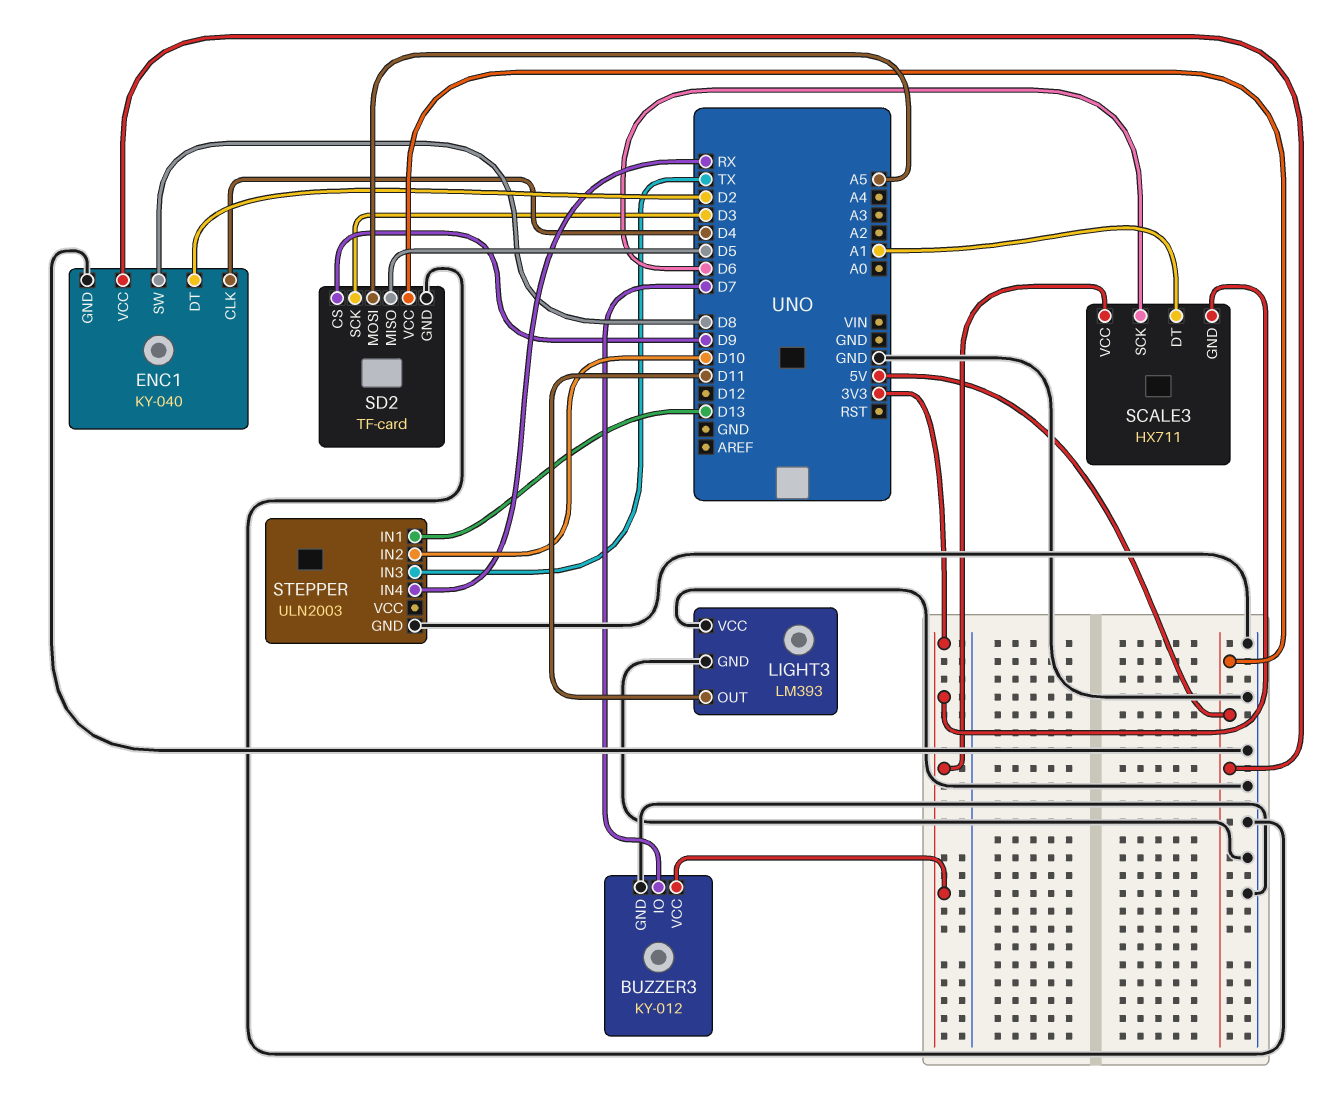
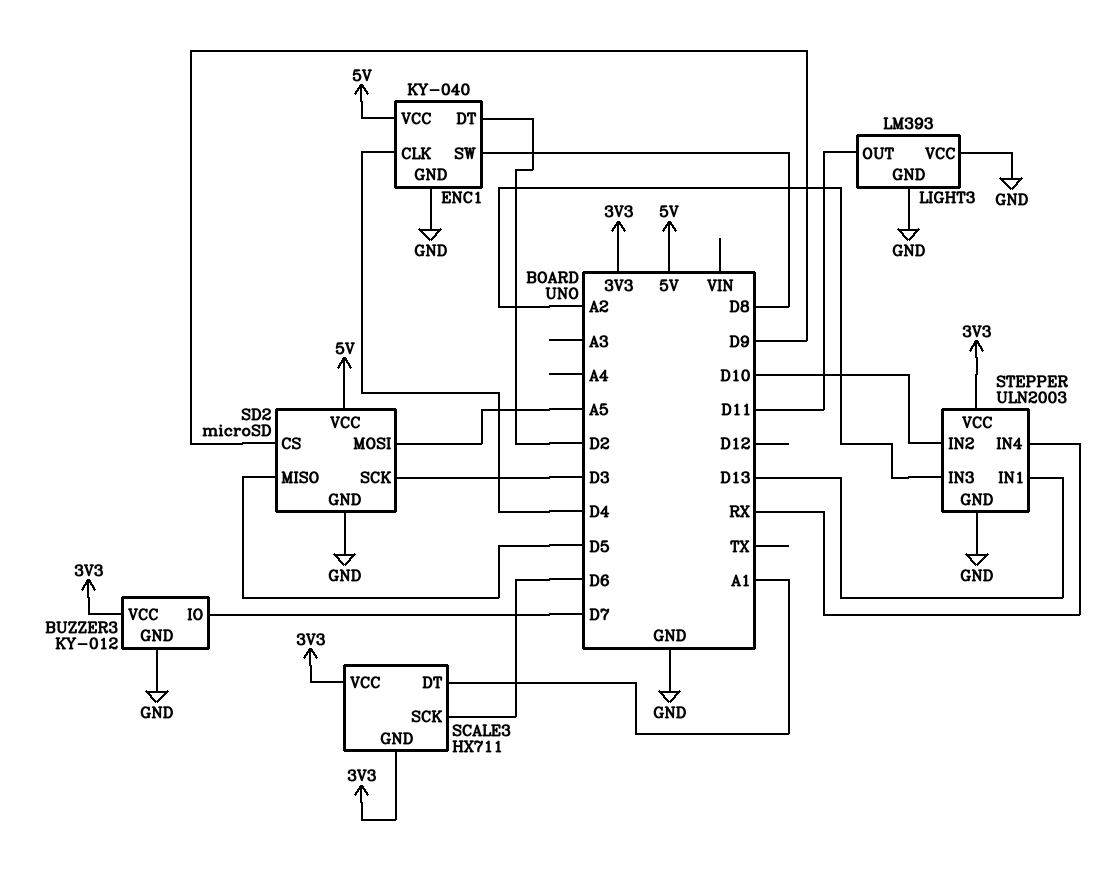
SD2: TF-card -> microSD
STEPPER pin IN3: TX -> A2
STEPPER pin VCC: none -> 3V3

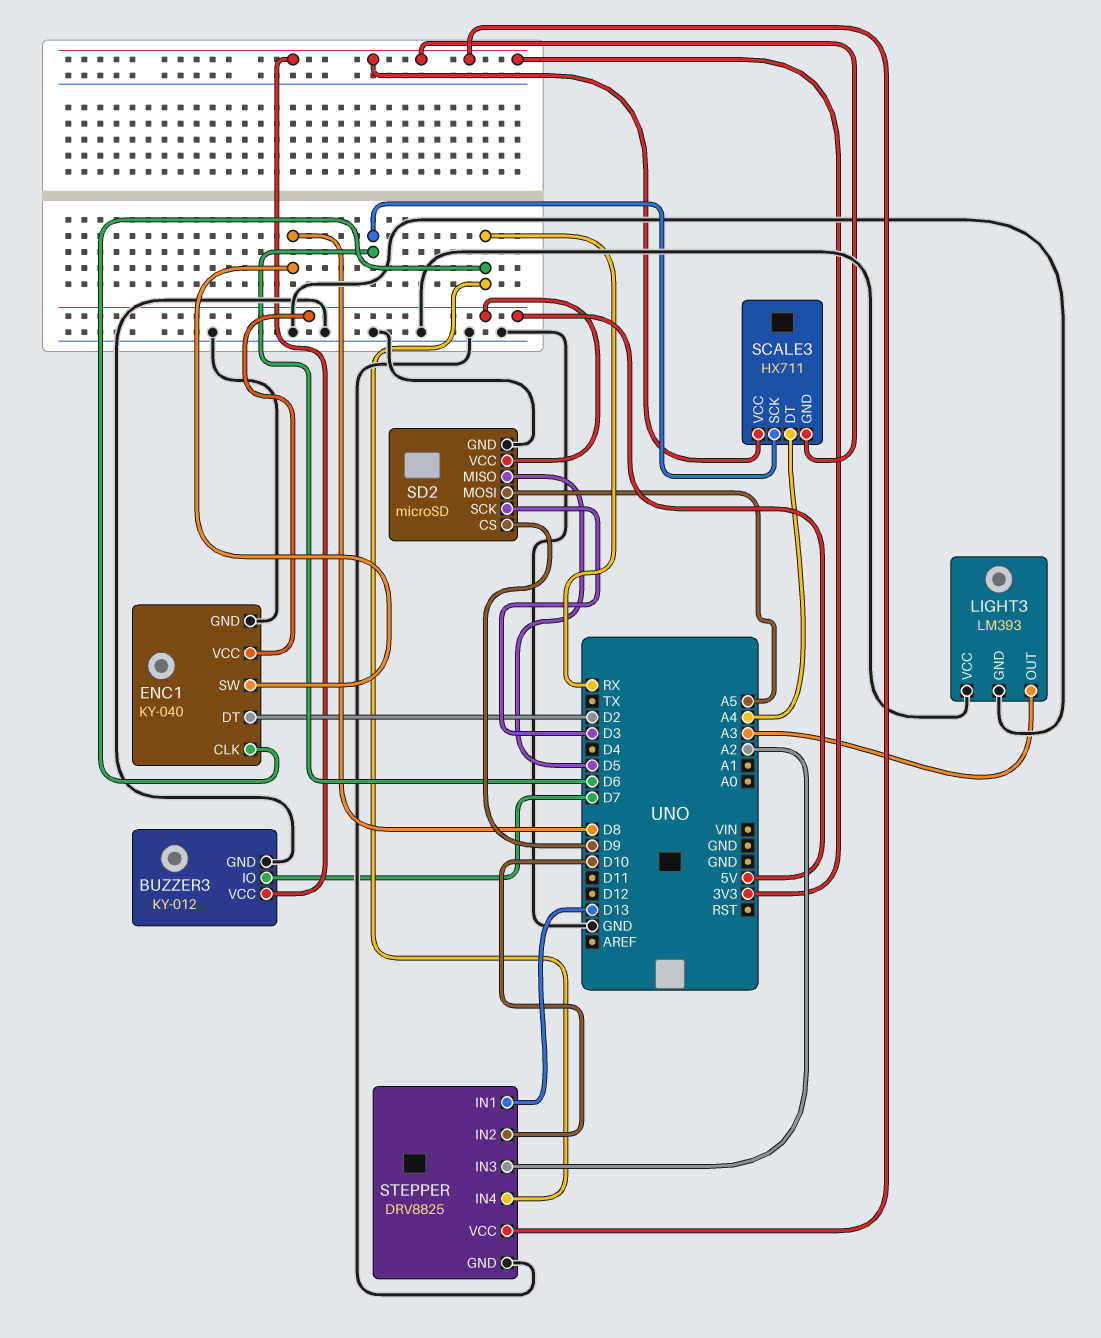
ENC1 pin CLK: D4 -> RX
LIGHT3 pin OUT: D11 -> A3
SCALE3 pin DT: A1 -> A4
STEPPER: ULN2003 -> DRV8825

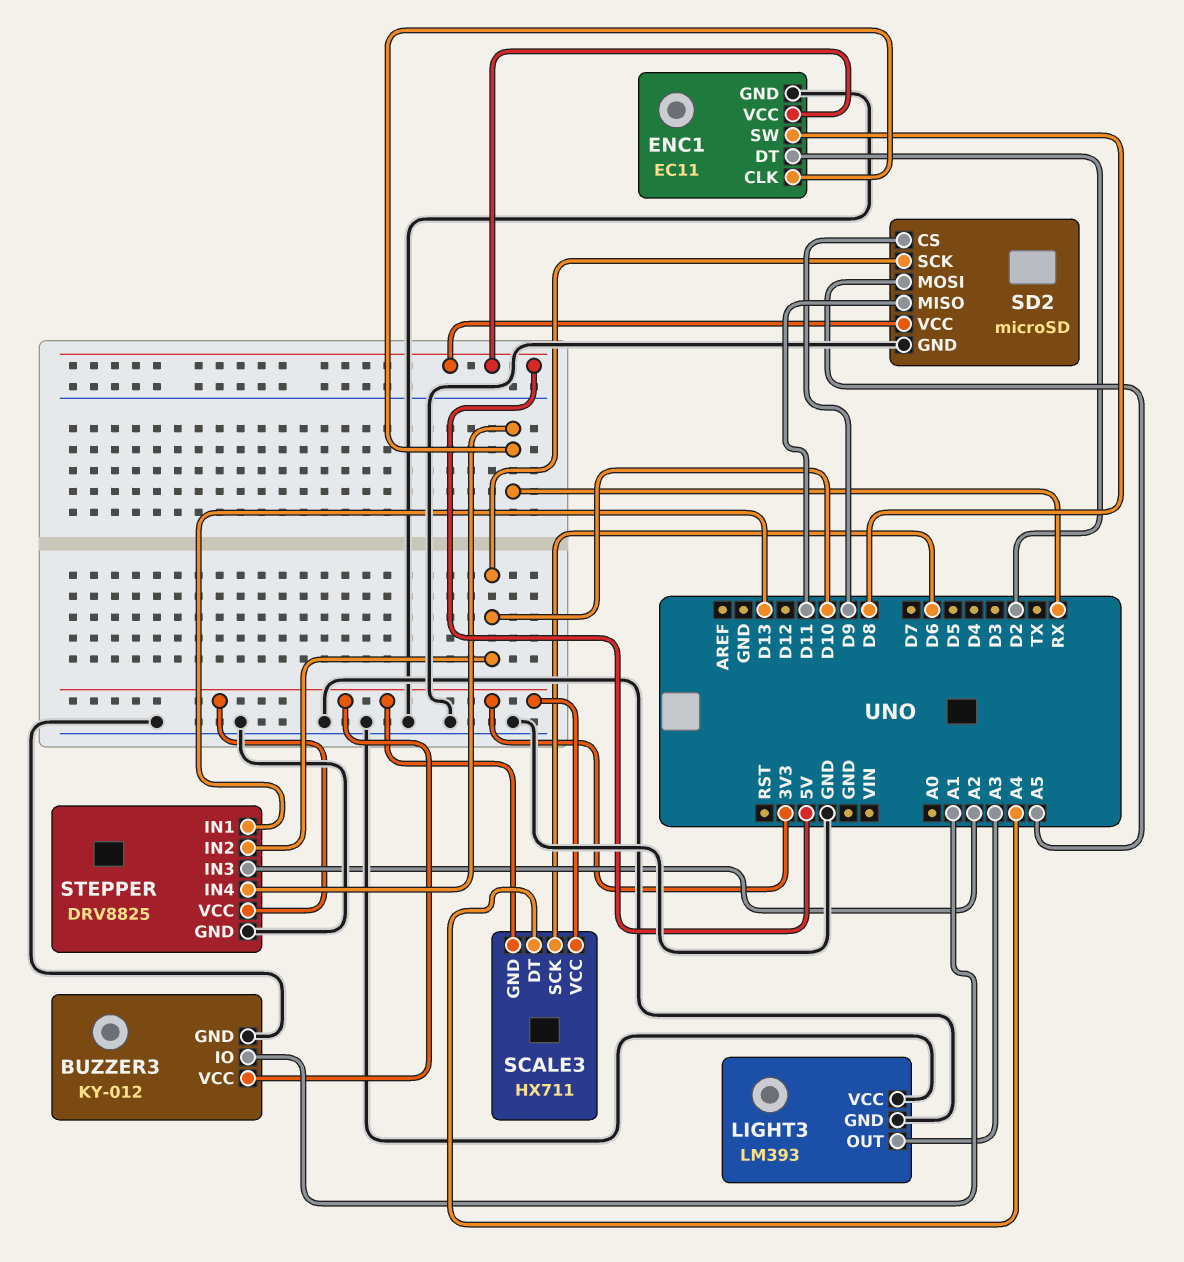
BUZZER3 pin IO: D7 -> A1
ENC1: KY-040 -> EC11
SD2 pin MISO: D5 -> D11
SD2 pin SCK: D3 -> D10

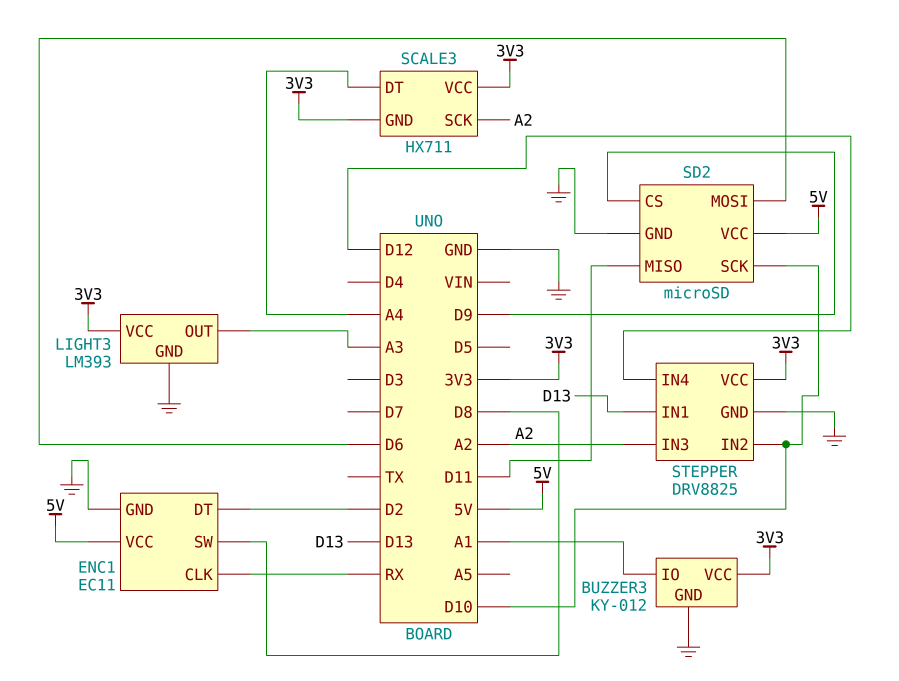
LIGHT3 pin VCC: GND -> 3V3
SCALE3 pin SCK: D6 -> A2
SD2 pin MOSI: A5 -> D6
STEPPER pin IN4: RX -> D12

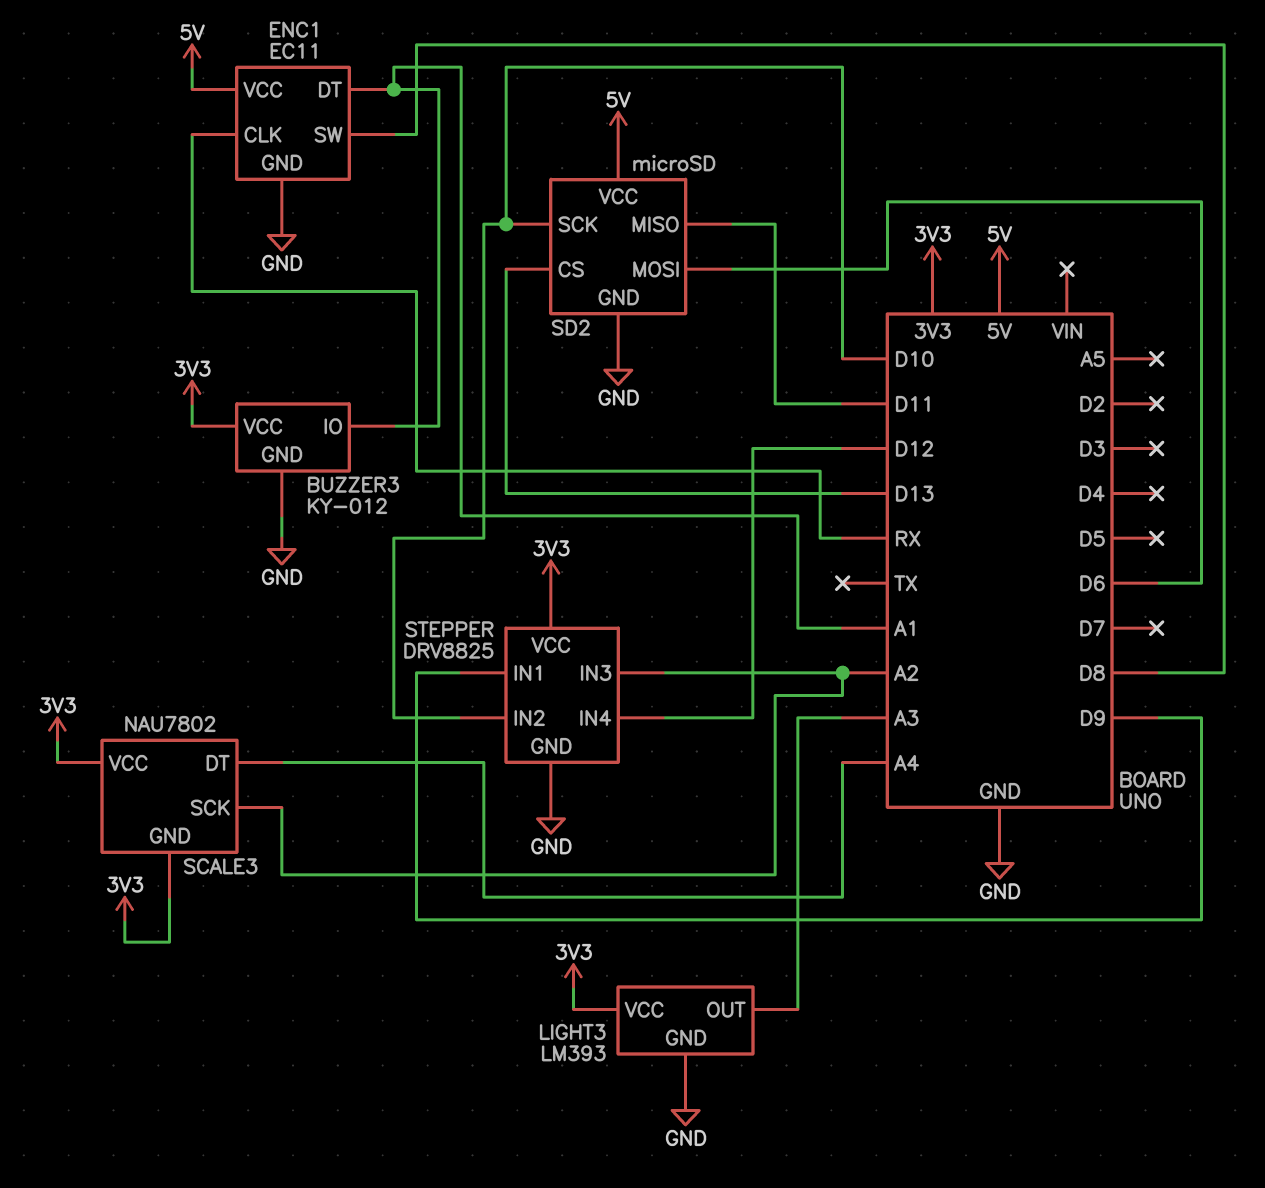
ENC1 pin DT: D2 -> A1
SCALE3: HX711 -> NAU7802
SD2 pin CS: D9 -> D13
STEPPER pin IN1: D13 -> D9

